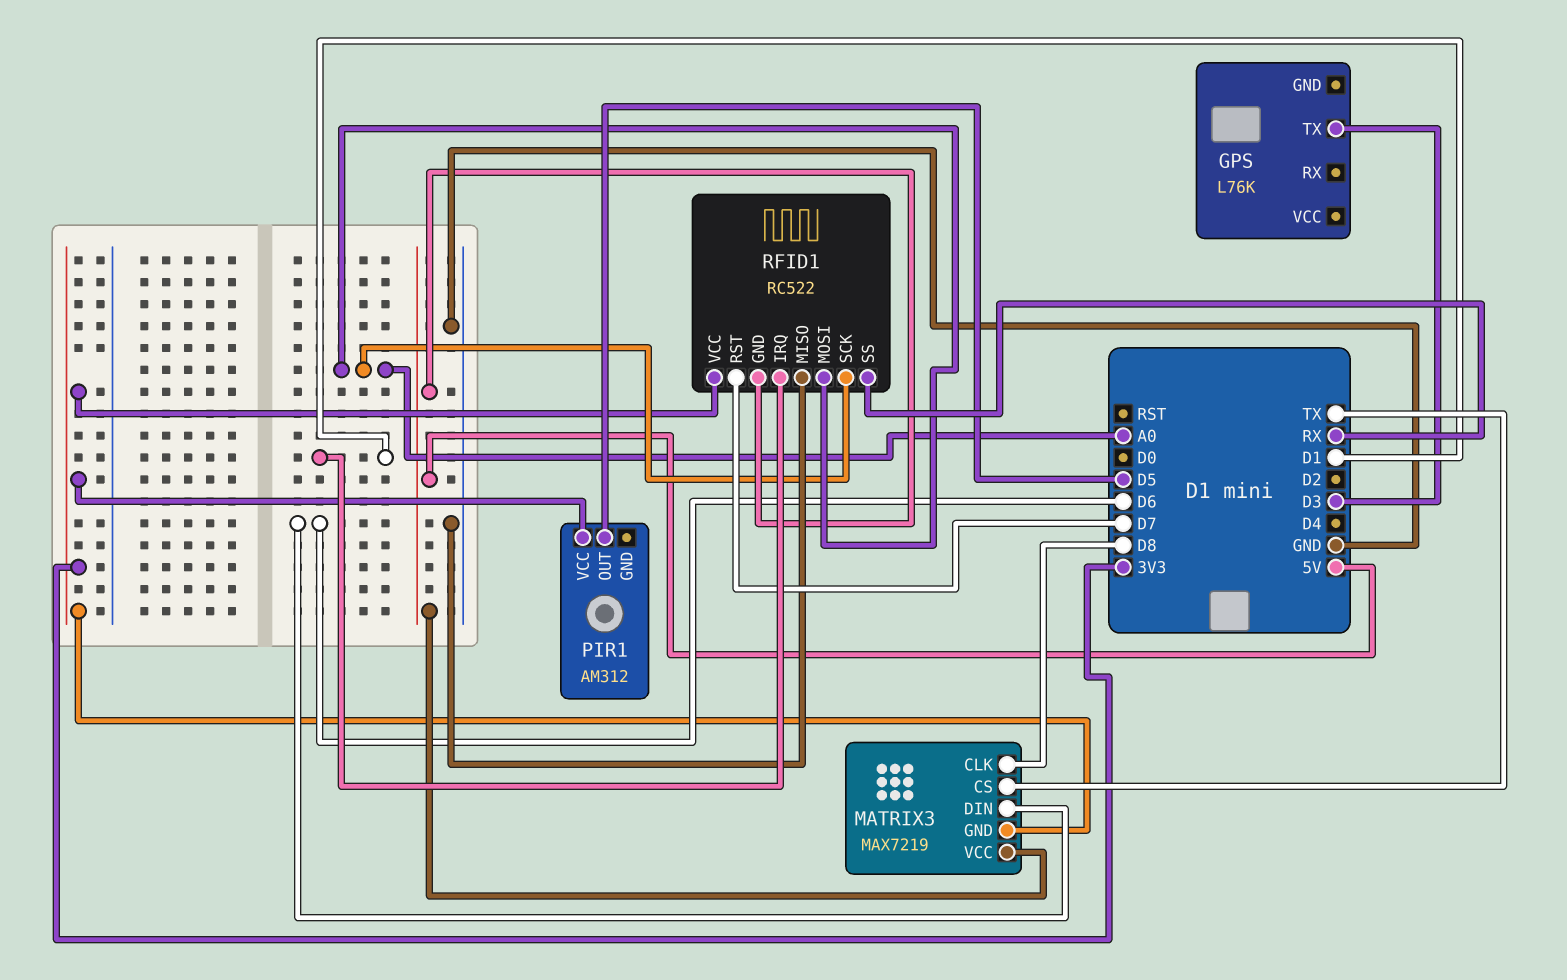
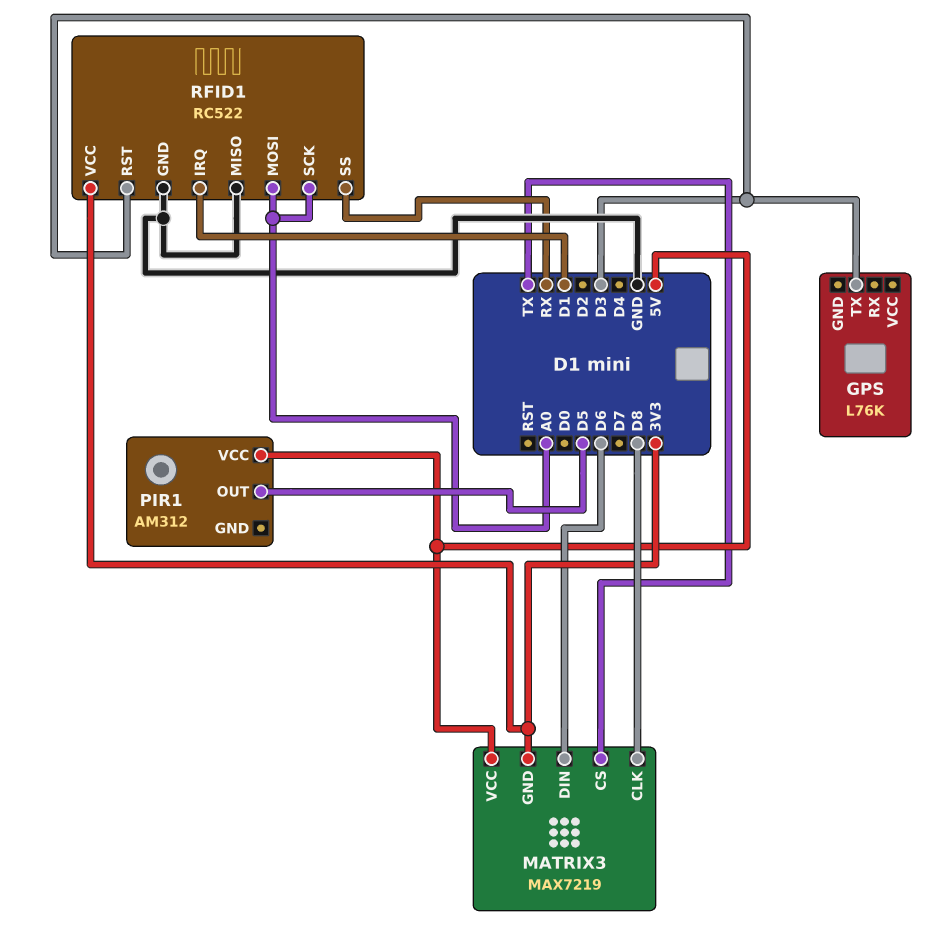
PIR1 pin VCC: 3V3 -> 5V
RFID1 pin GND: 5V -> GND
RFID1 pin RST: D7 -> D3

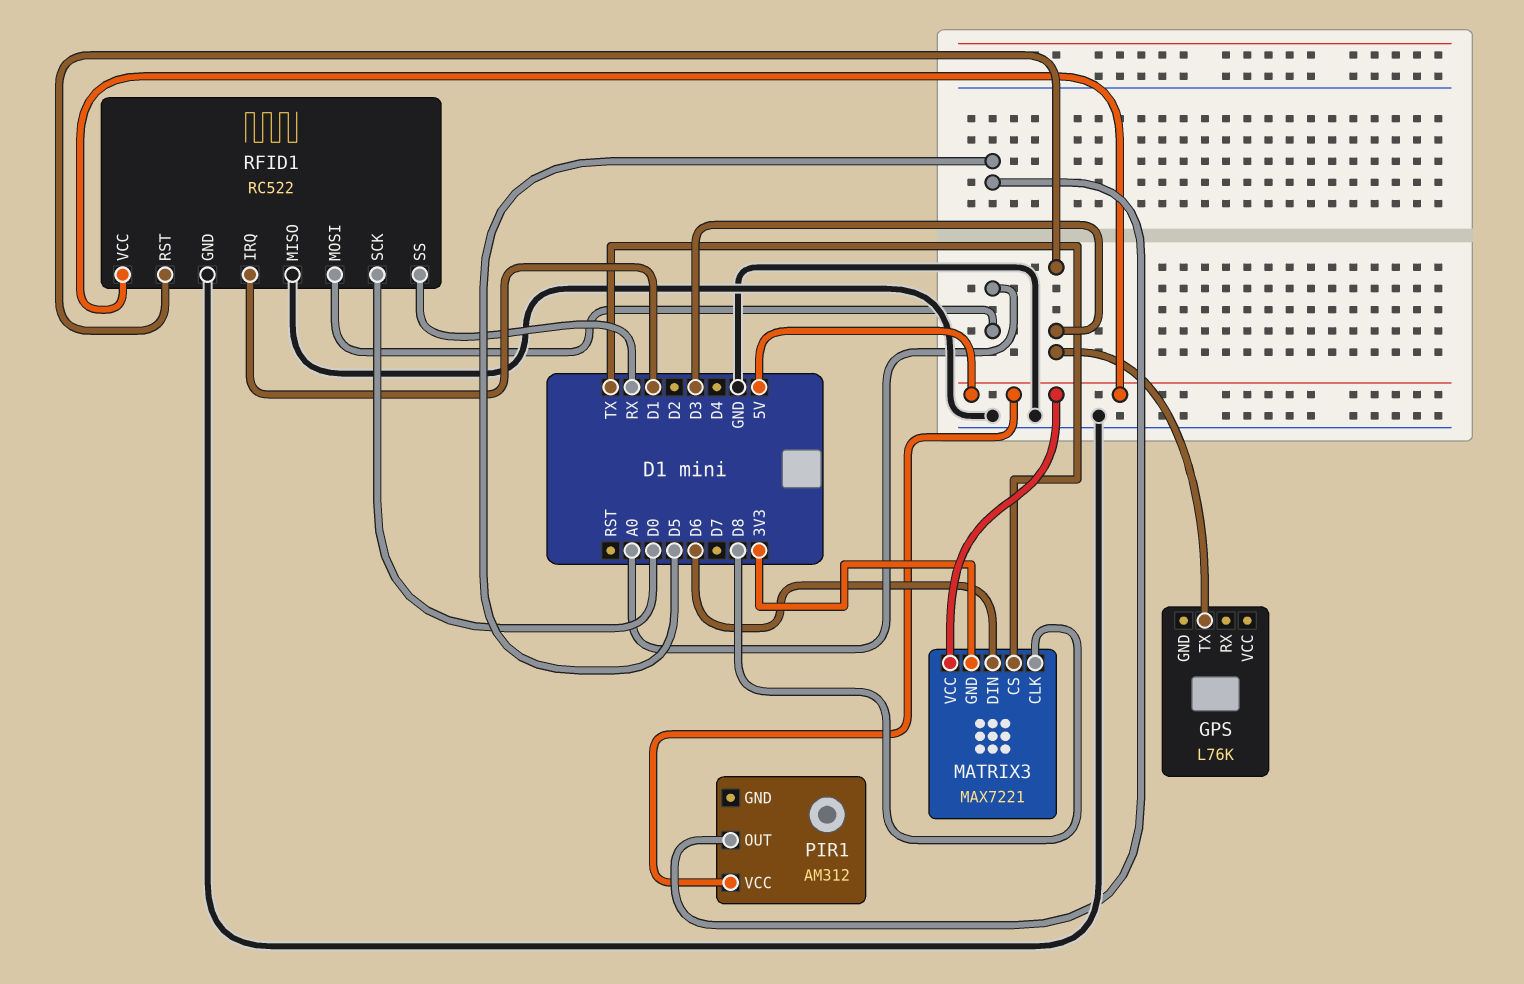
MATRIX3: MAX7219 -> MAX7221
RFID1 pin SCK: A0 -> D0
RFID1 pin VCC: 3V3 -> 5V

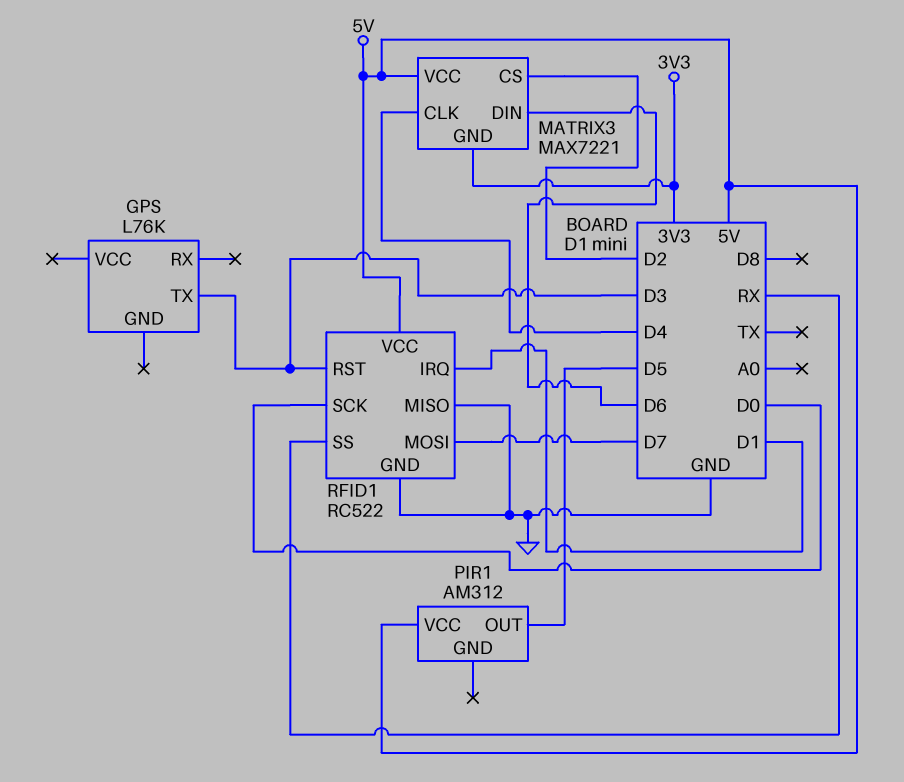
MATRIX3 pin CLK: D8 -> D4
MATRIX3 pin CS: TX -> D2
RFID1 pin MOSI: A0 -> D7

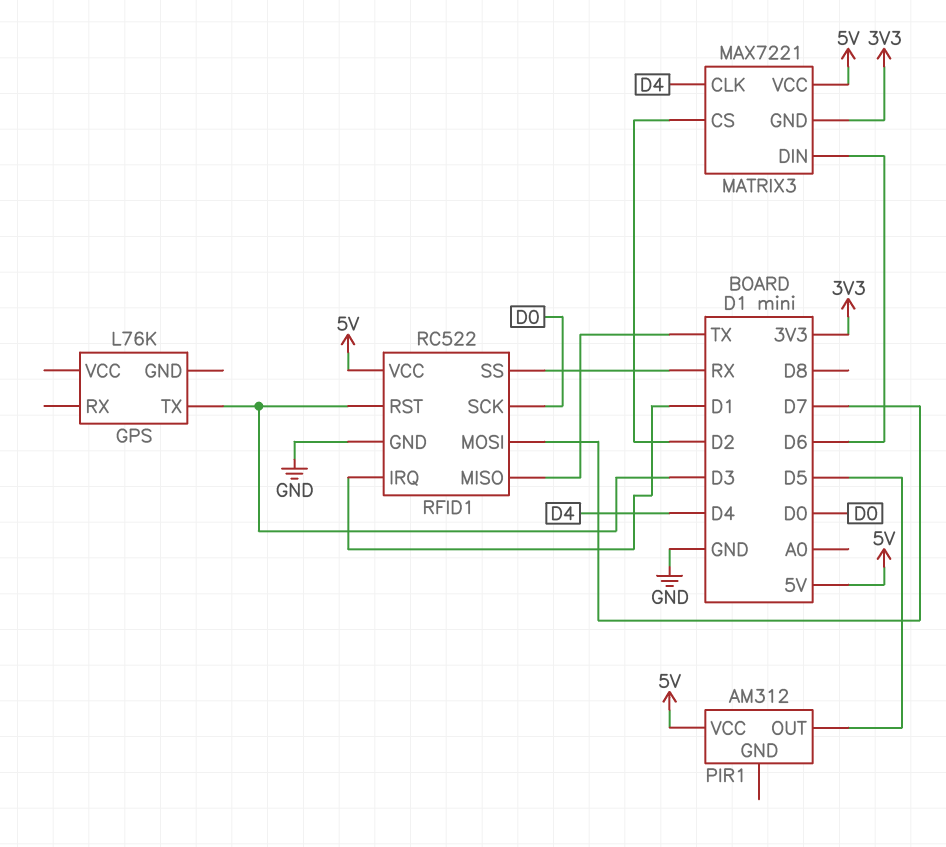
RFID1 pin MISO: GND -> TX

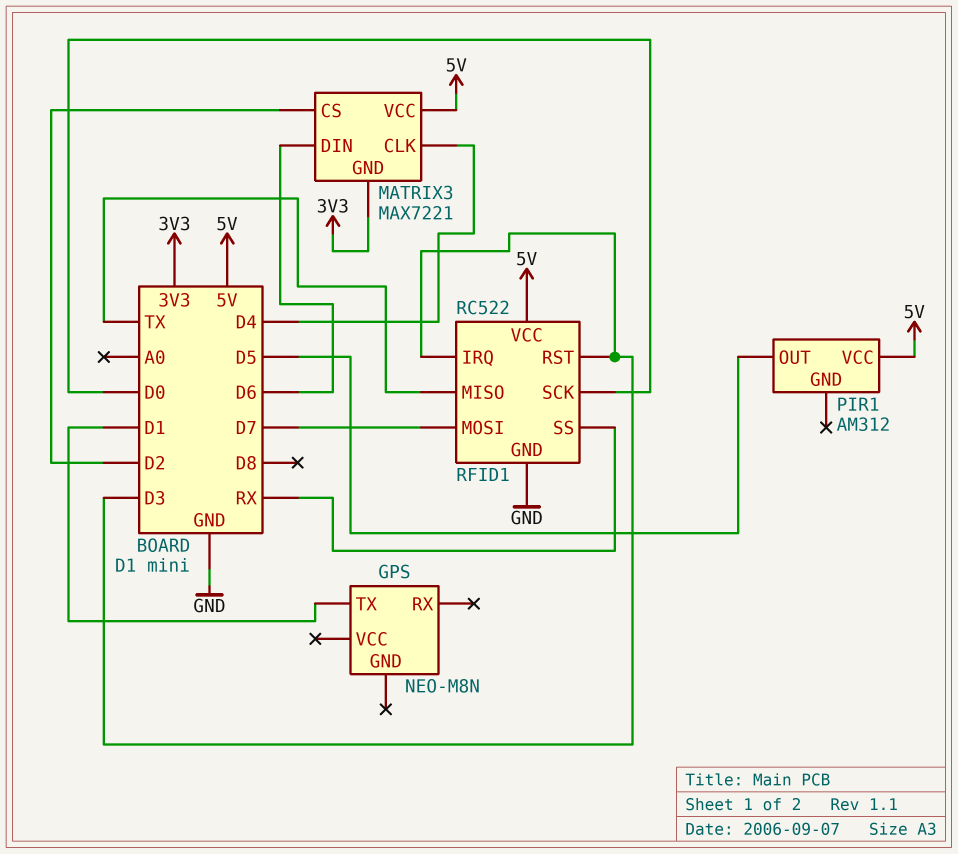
GPS: L76K -> NEO-M8N
GPS pin TX: D3 -> D1
RFID1 pin IRQ: D1 -> D3

